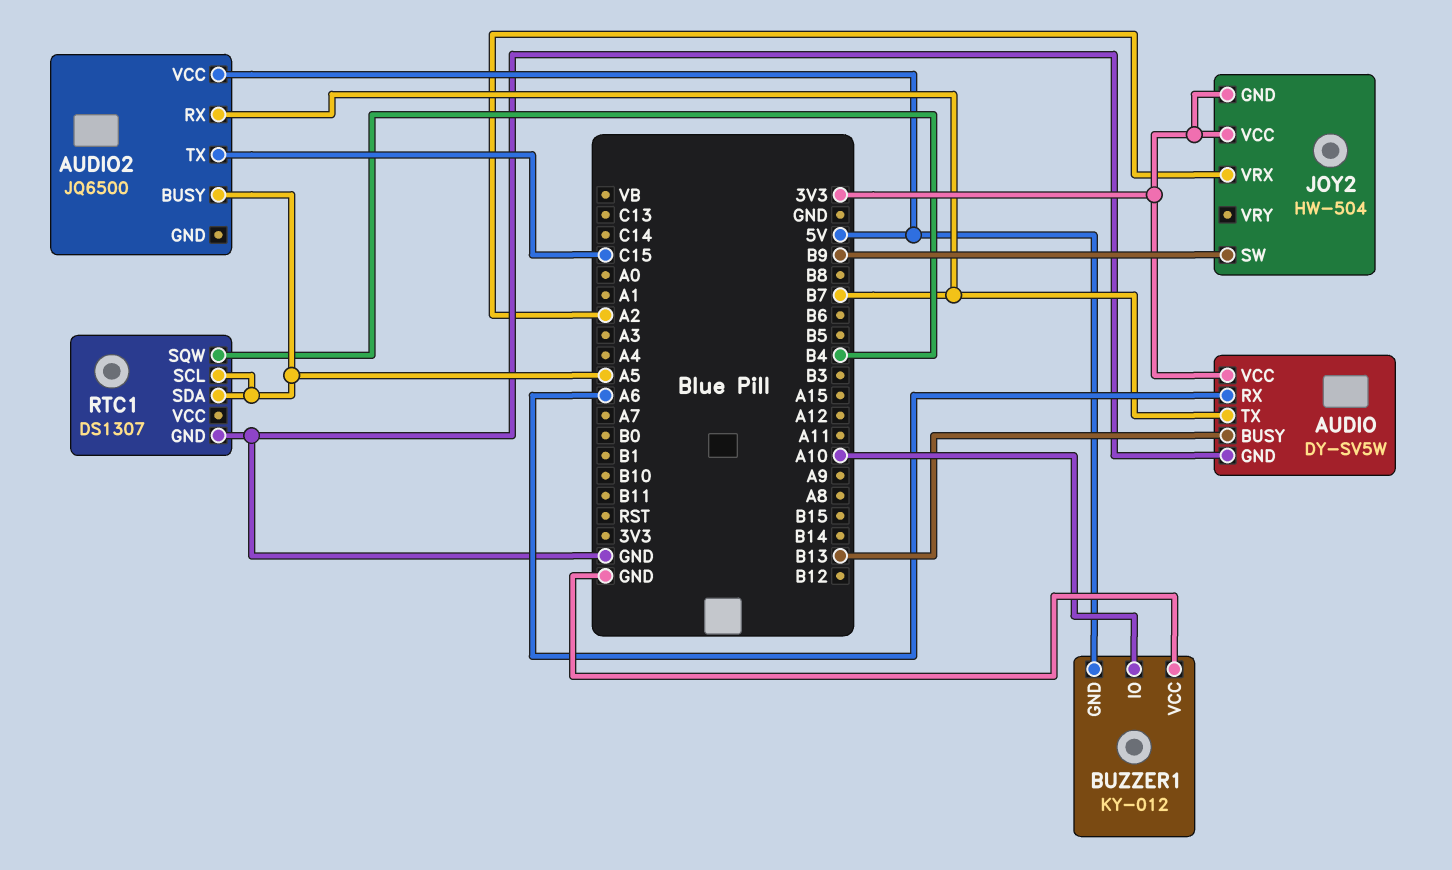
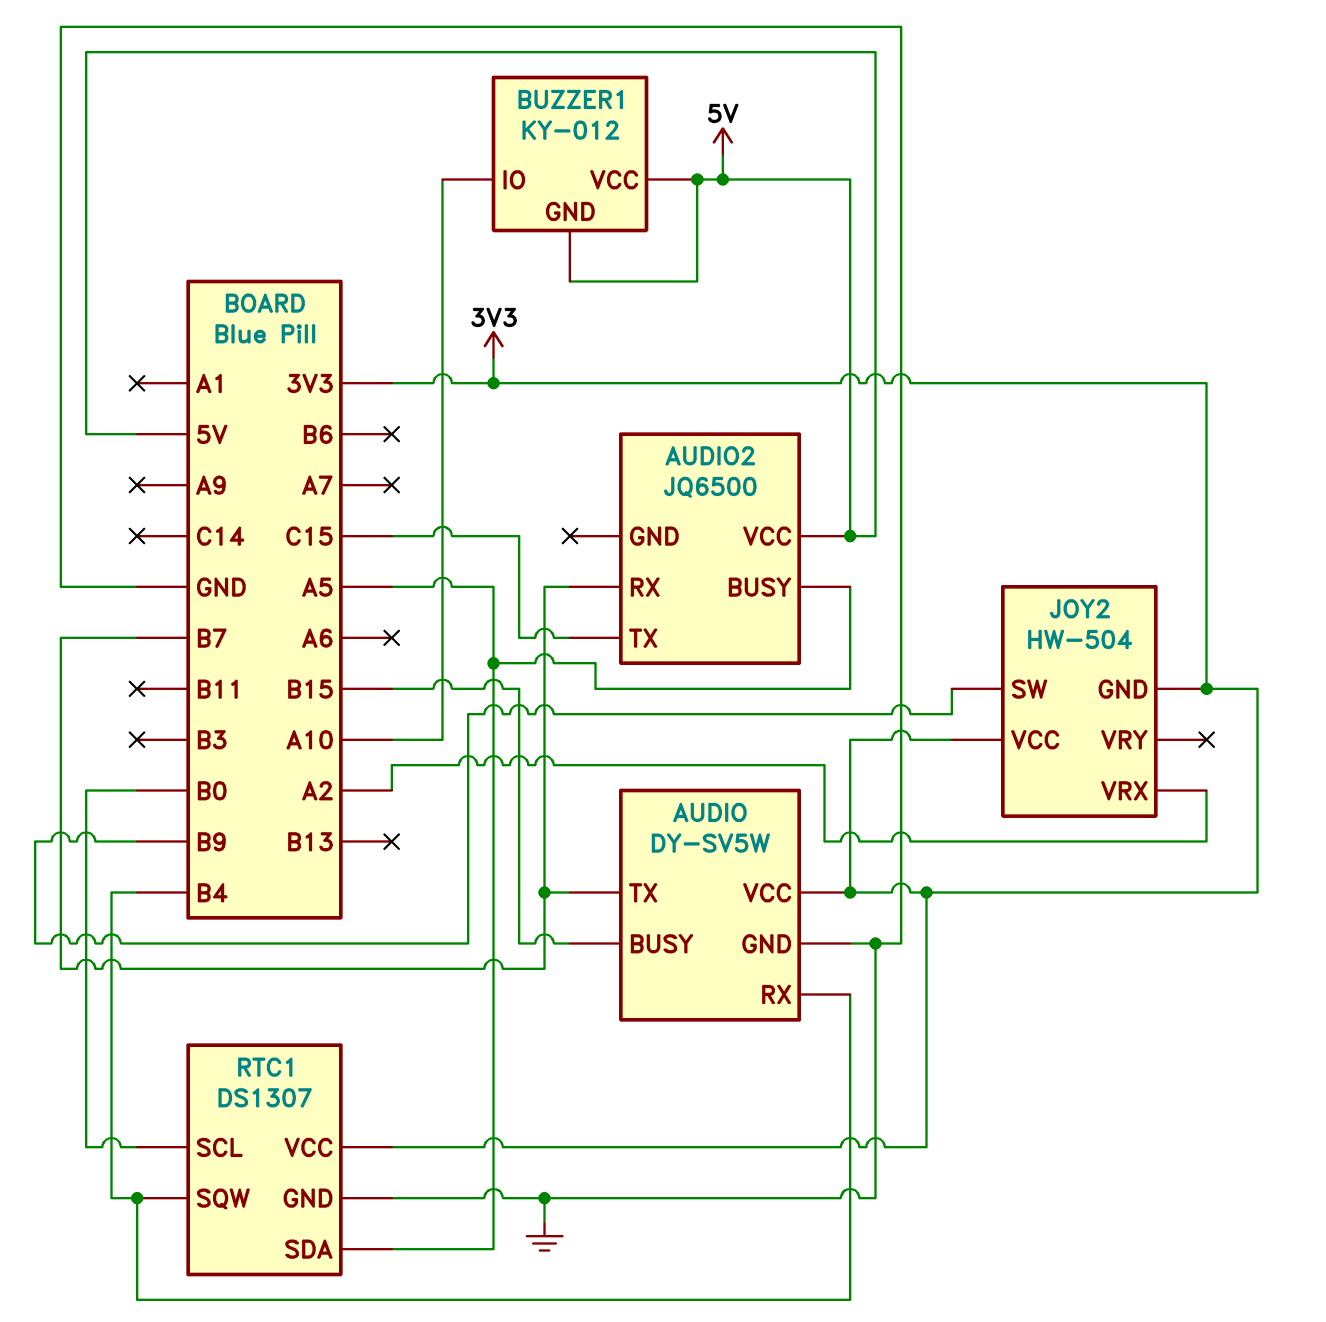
AUDIO pin BUSY: B13 -> B15
AUDIO pin RX: A6 -> B4
BUZZER1 pin VCC: GND -> 5V
RTC1 pin SCL: A5 -> B0
RTC1 pin VCC: none -> 3V3

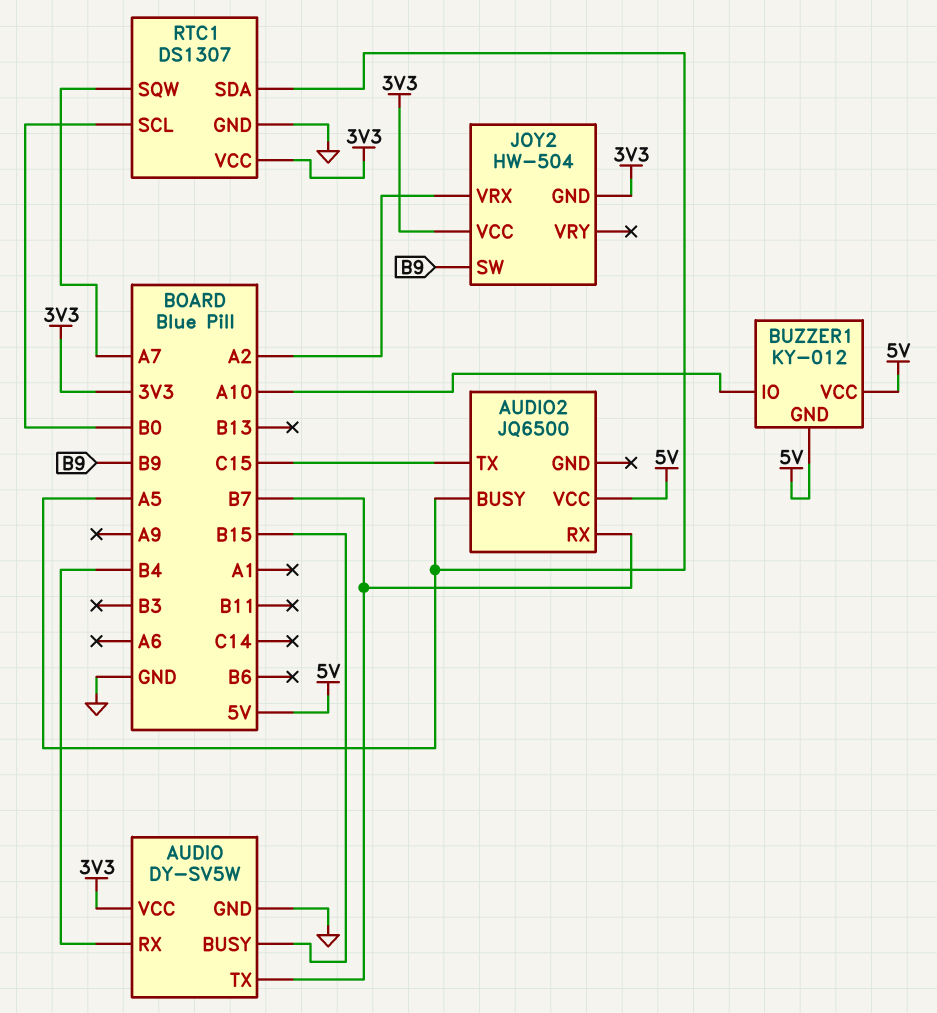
RTC1 pin SQW: B4 -> A7

